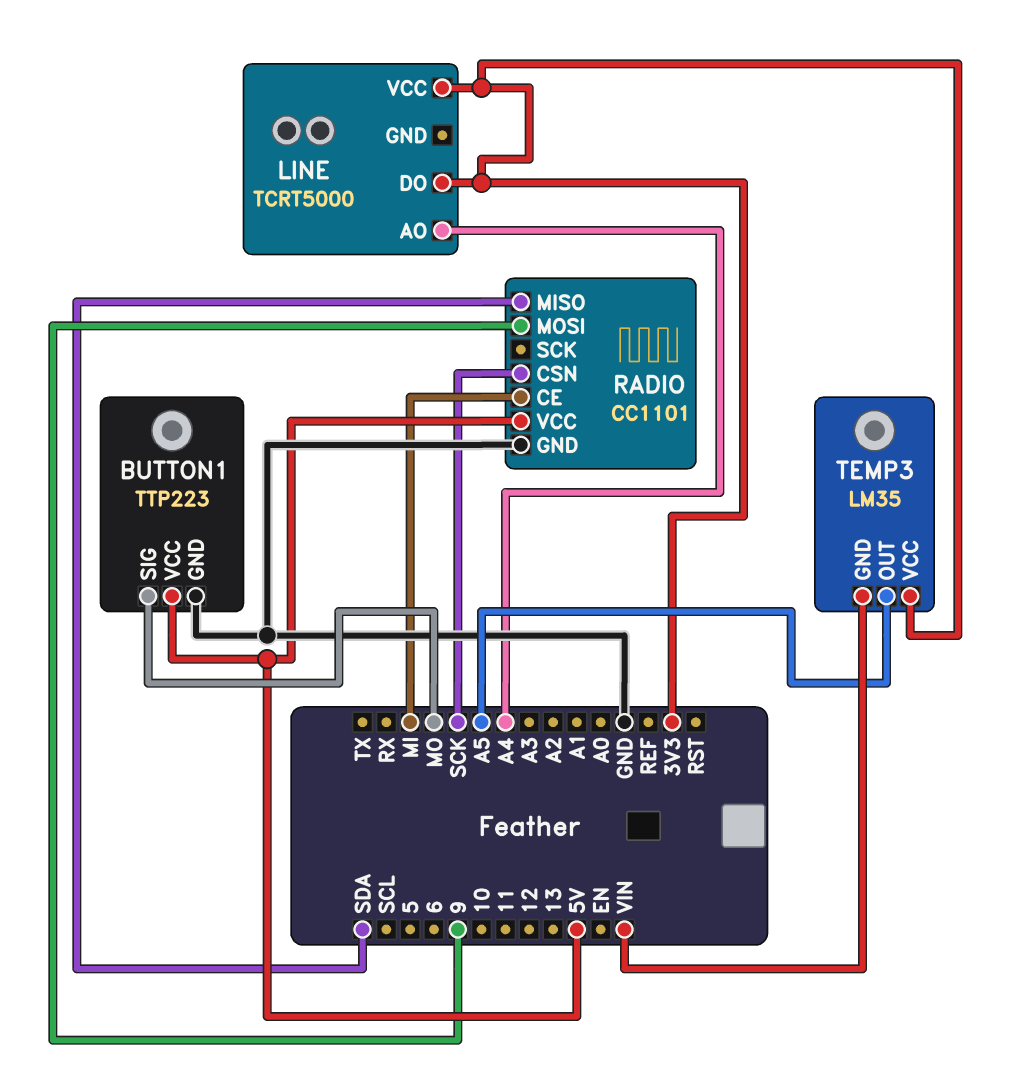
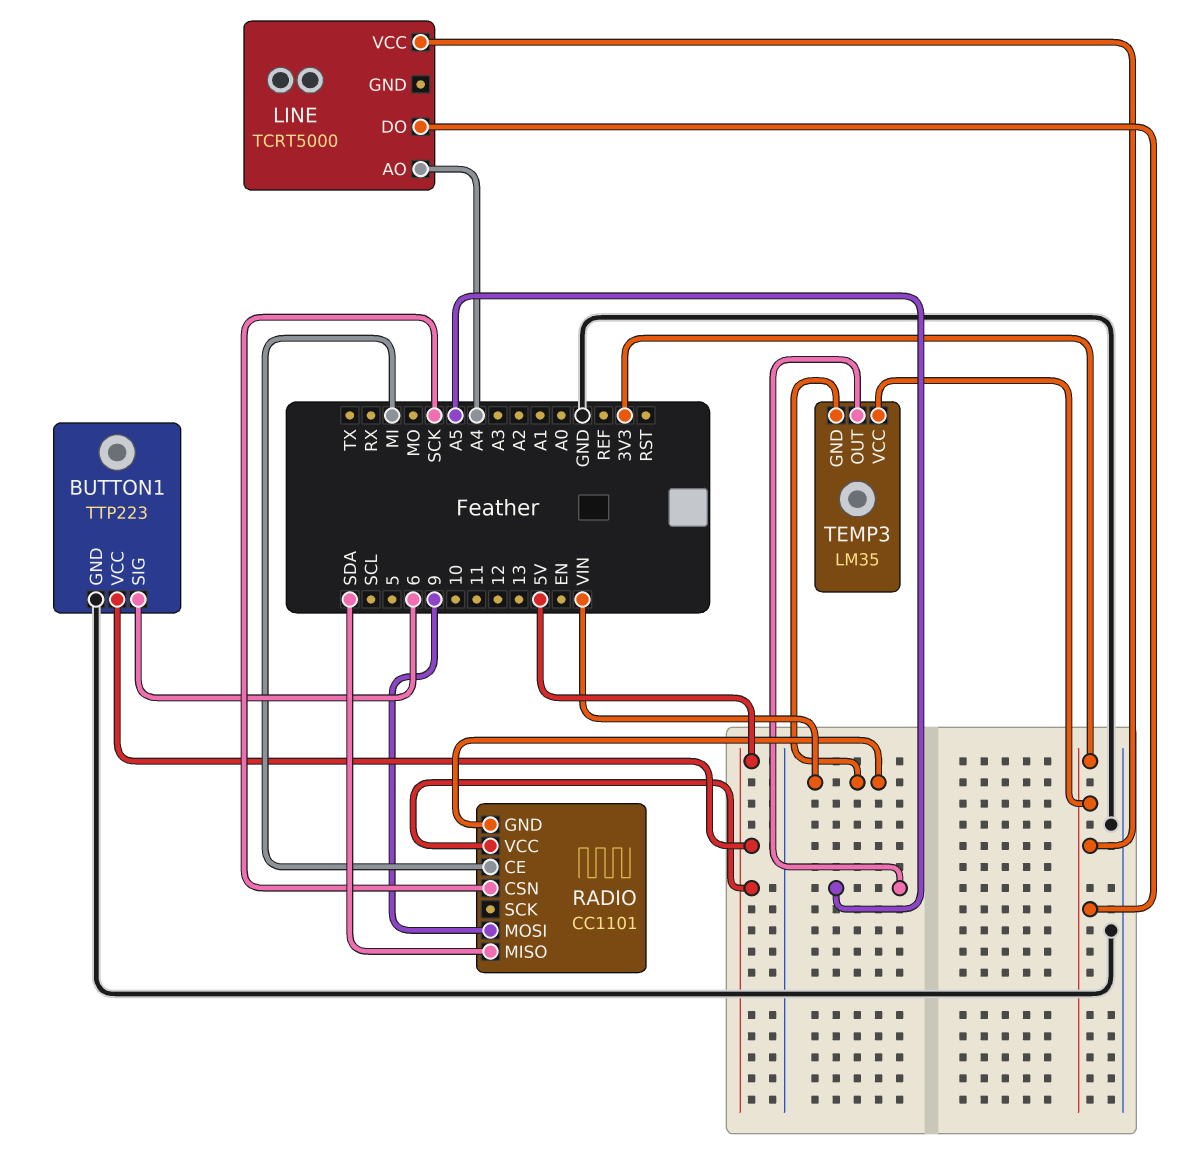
BUTTON1 pin SIG: MO -> 6
RADIO pin GND: GND -> VIN

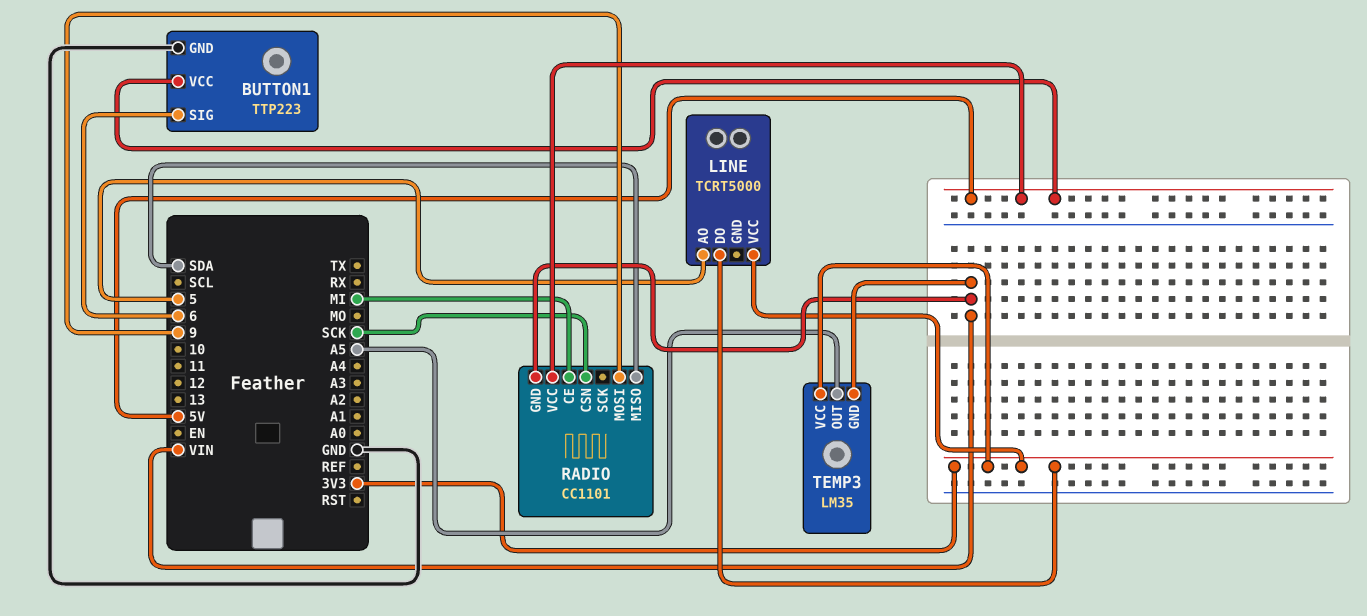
LINE pin AO: A4 -> 5

